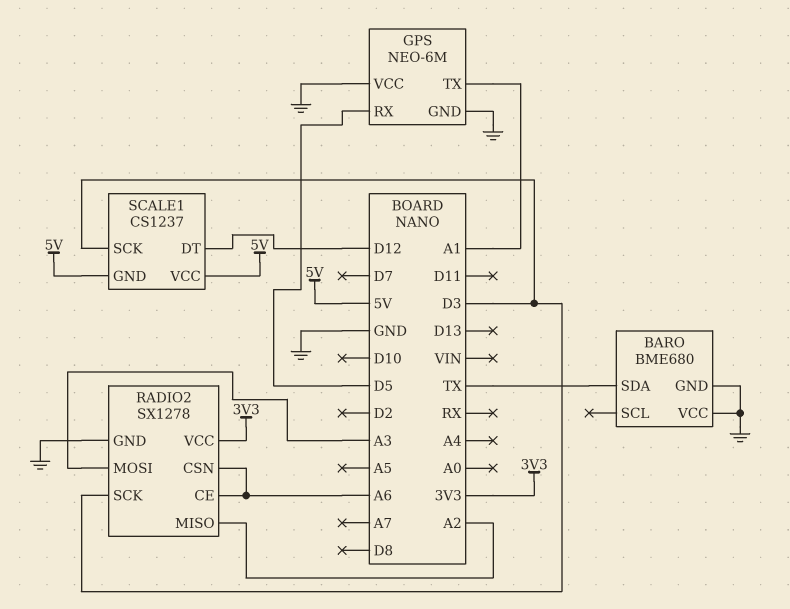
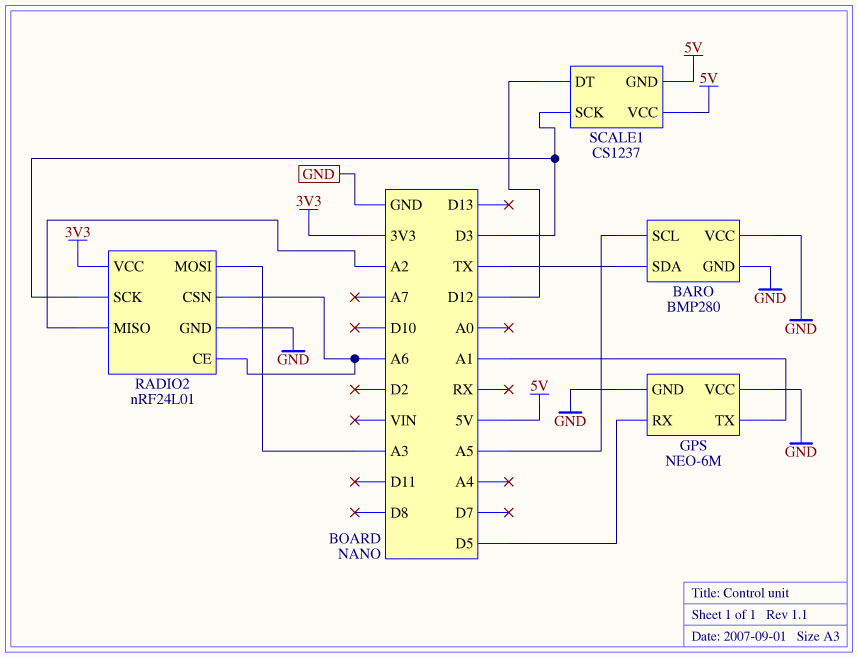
BARO: BME680 -> BMP280
BARO pin SCL: none -> A5
RADIO2: SX1278 -> nRF24L01

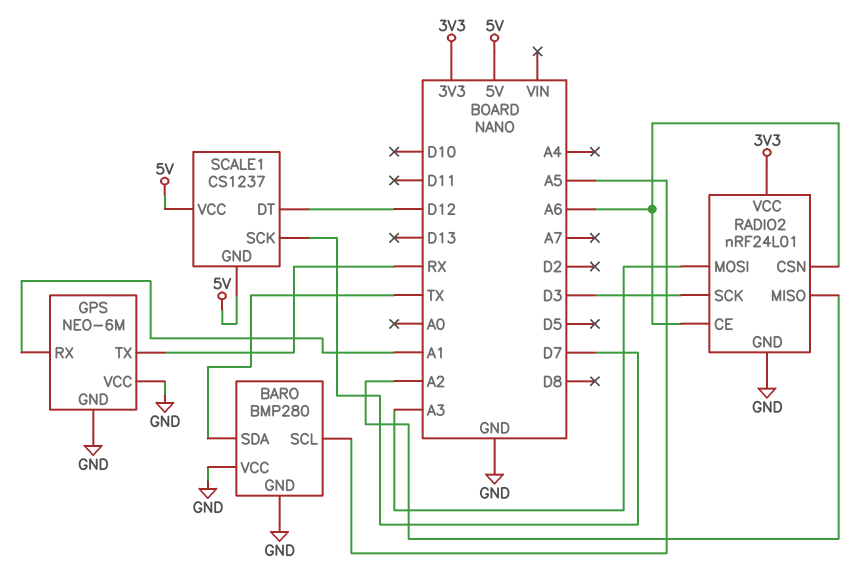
GPS pin RX: D5 -> A1
GPS pin TX: A1 -> RX
SCALE1 pin SCK: D3 -> D7

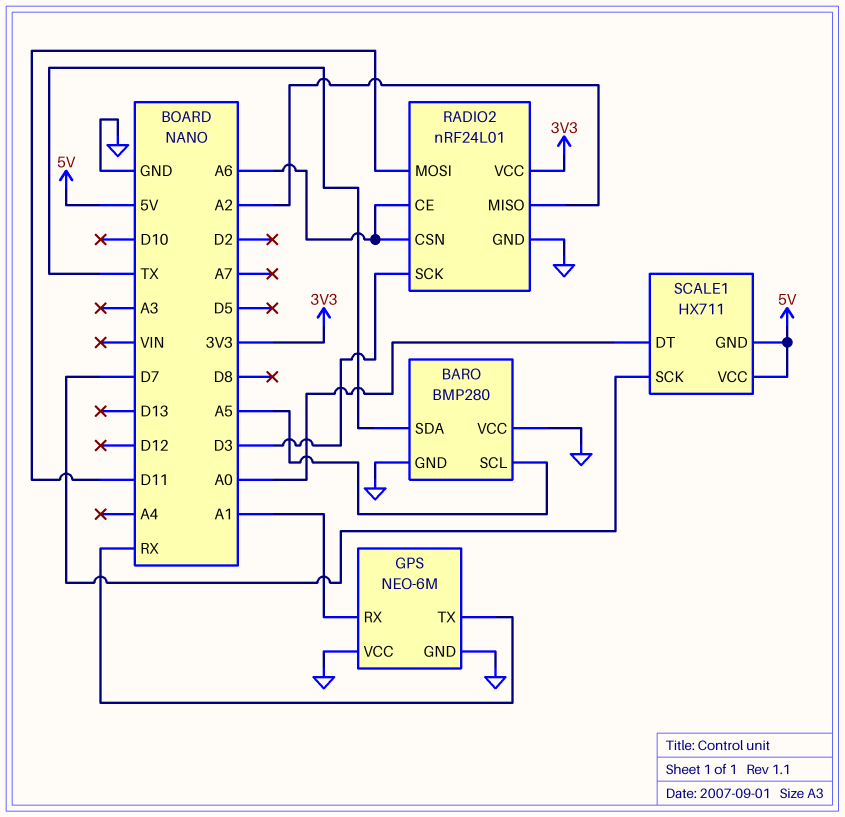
RADIO2 pin MOSI: A3 -> D11
SCALE1: CS1237 -> HX711
SCALE1 pin DT: D12 -> A0

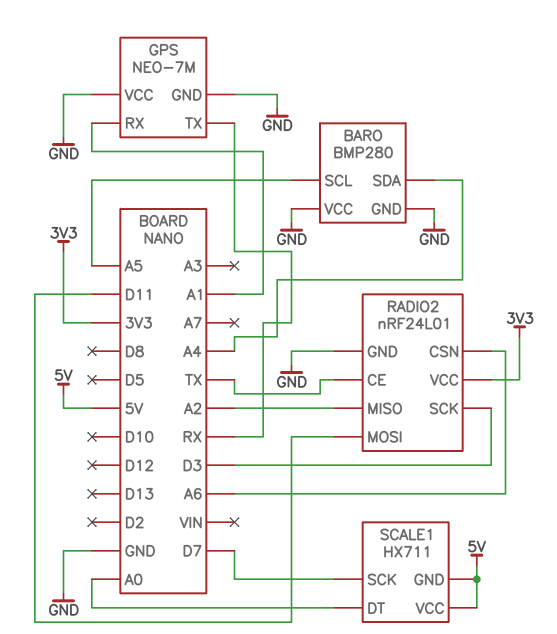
BARO pin SDA: TX -> A4
GPS: NEO-6M -> NEO-7M
RADIO2 pin CE: A6 -> TX

